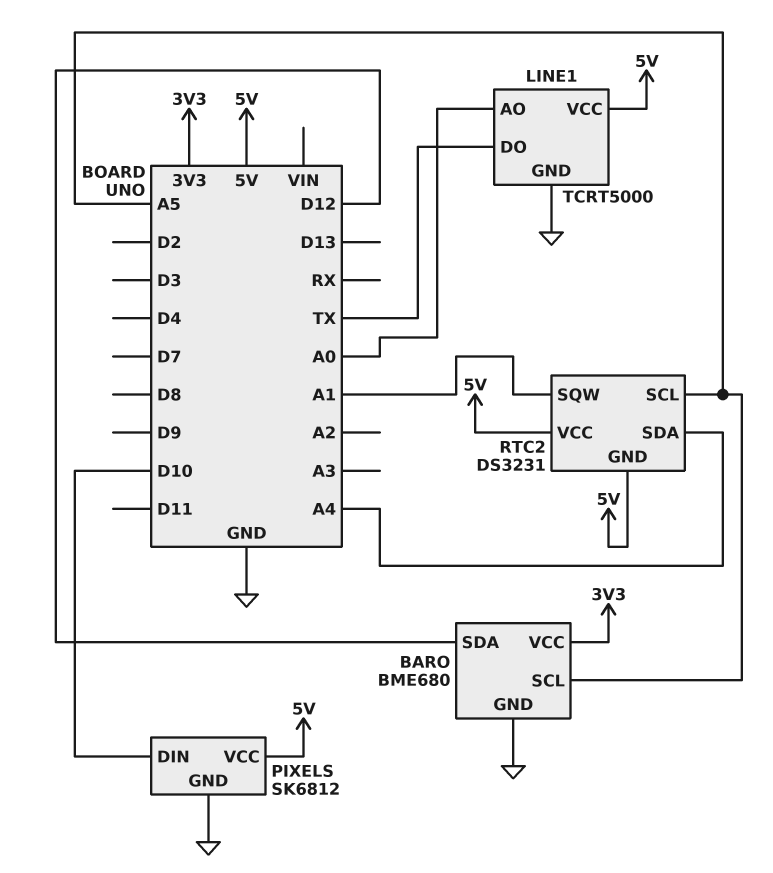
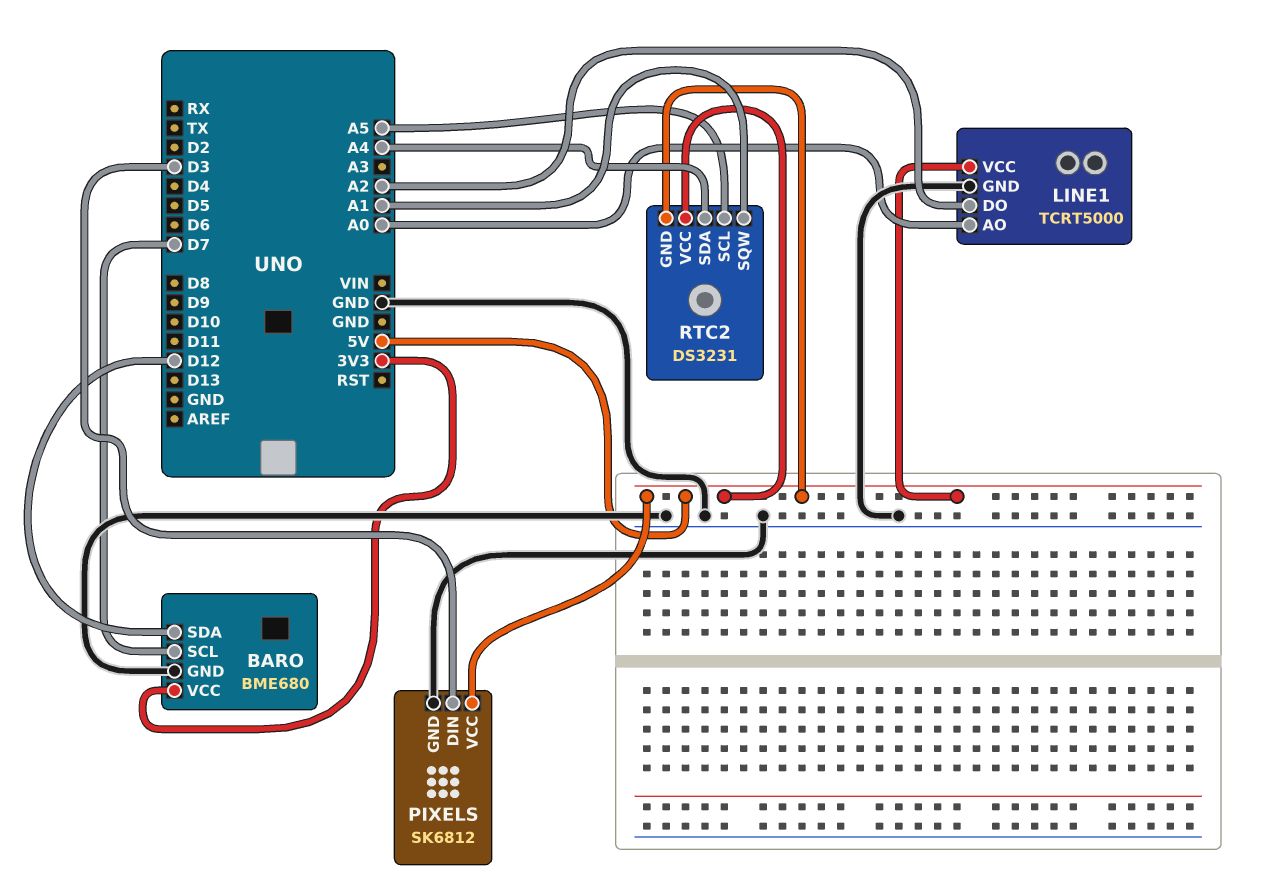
BARO pin SCL: A5 -> D7
LINE1 pin DO: TX -> A2
PIXELS pin DIN: D10 -> D3

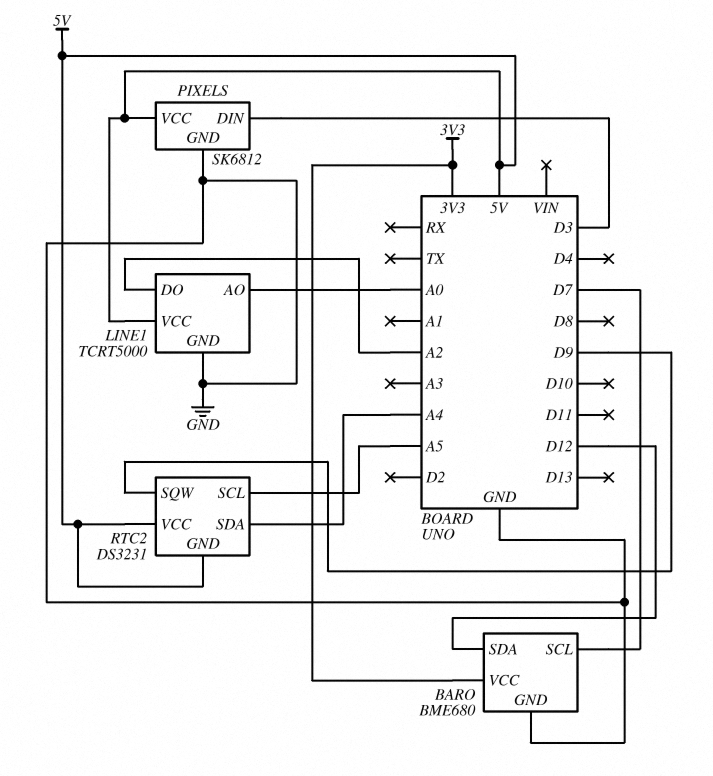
RTC2 pin SQW: A1 -> D9

